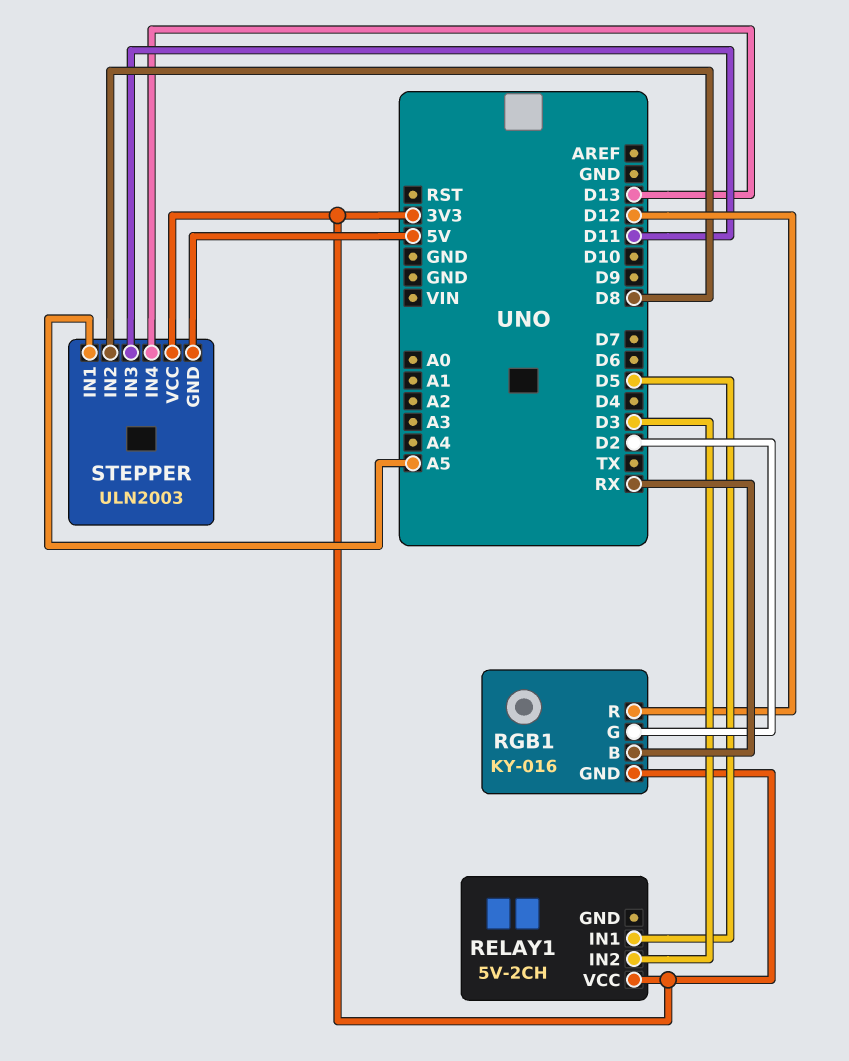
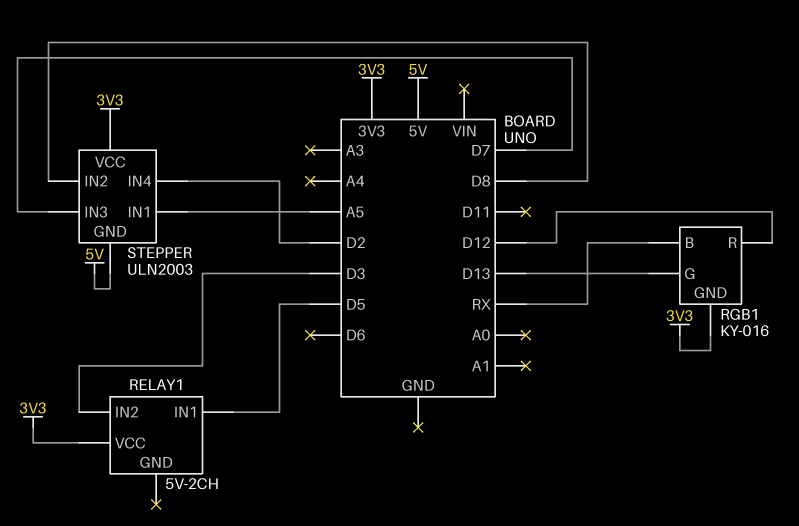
RGB1 pin G: D2 -> D13
STEPPER pin IN3: D11 -> D7
STEPPER pin IN4: D13 -> D2

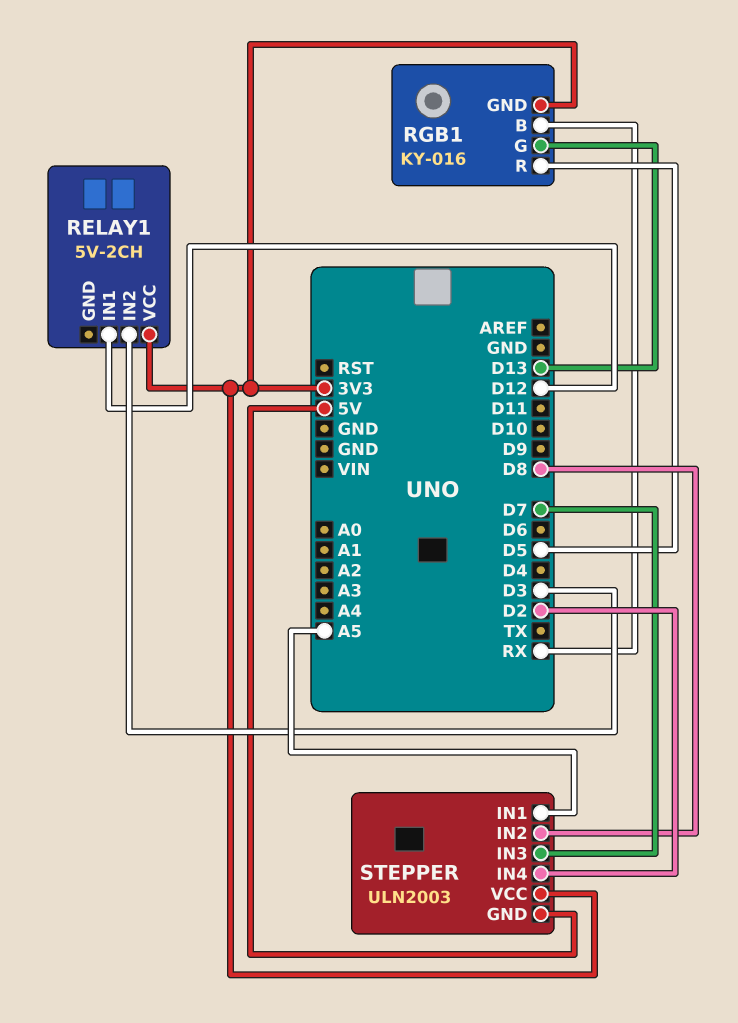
RELAY1 pin IN1: D5 -> D12
RGB1 pin R: D12 -> D5

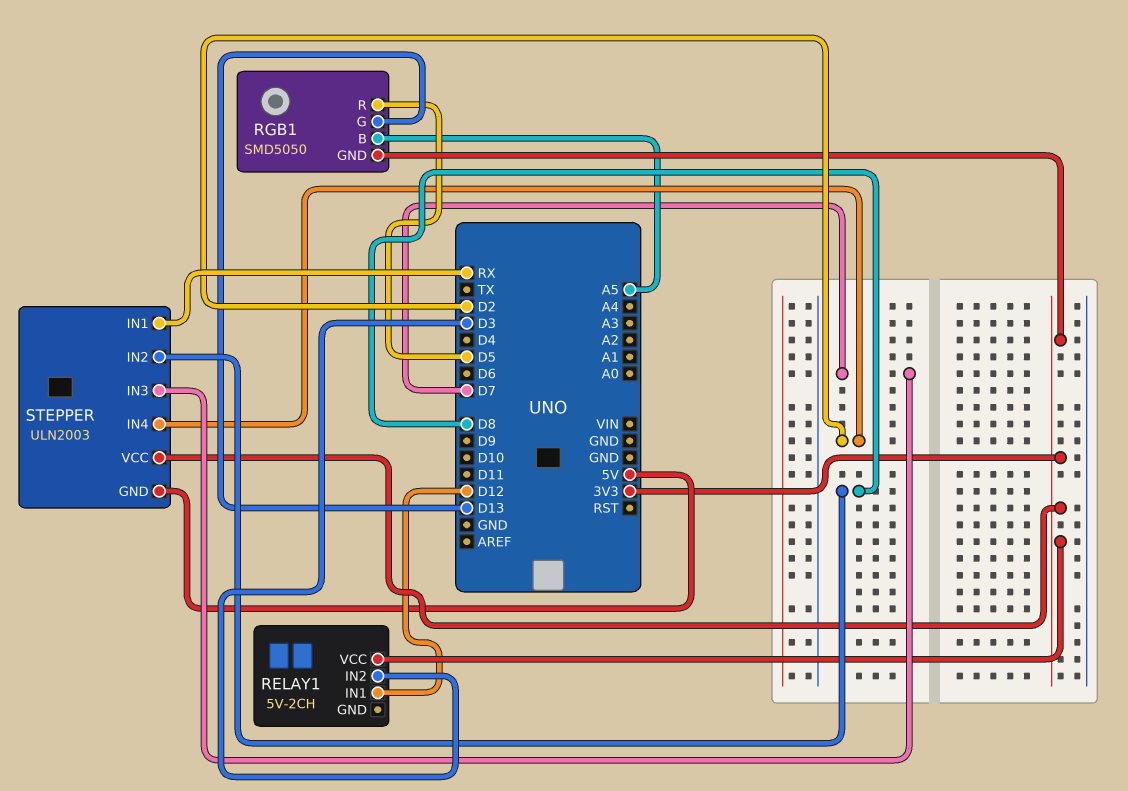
RGB1: KY-016 -> SMD5050
RGB1 pin B: RX -> A5
STEPPER pin IN1: A5 -> RX

